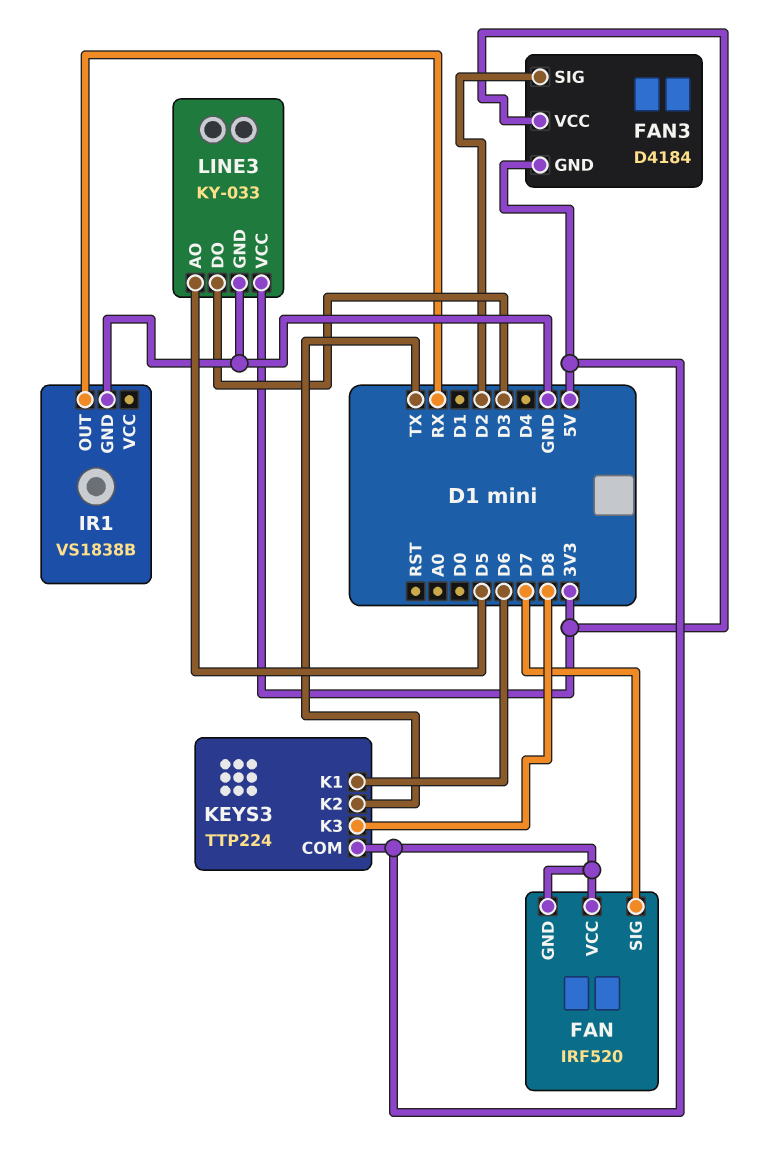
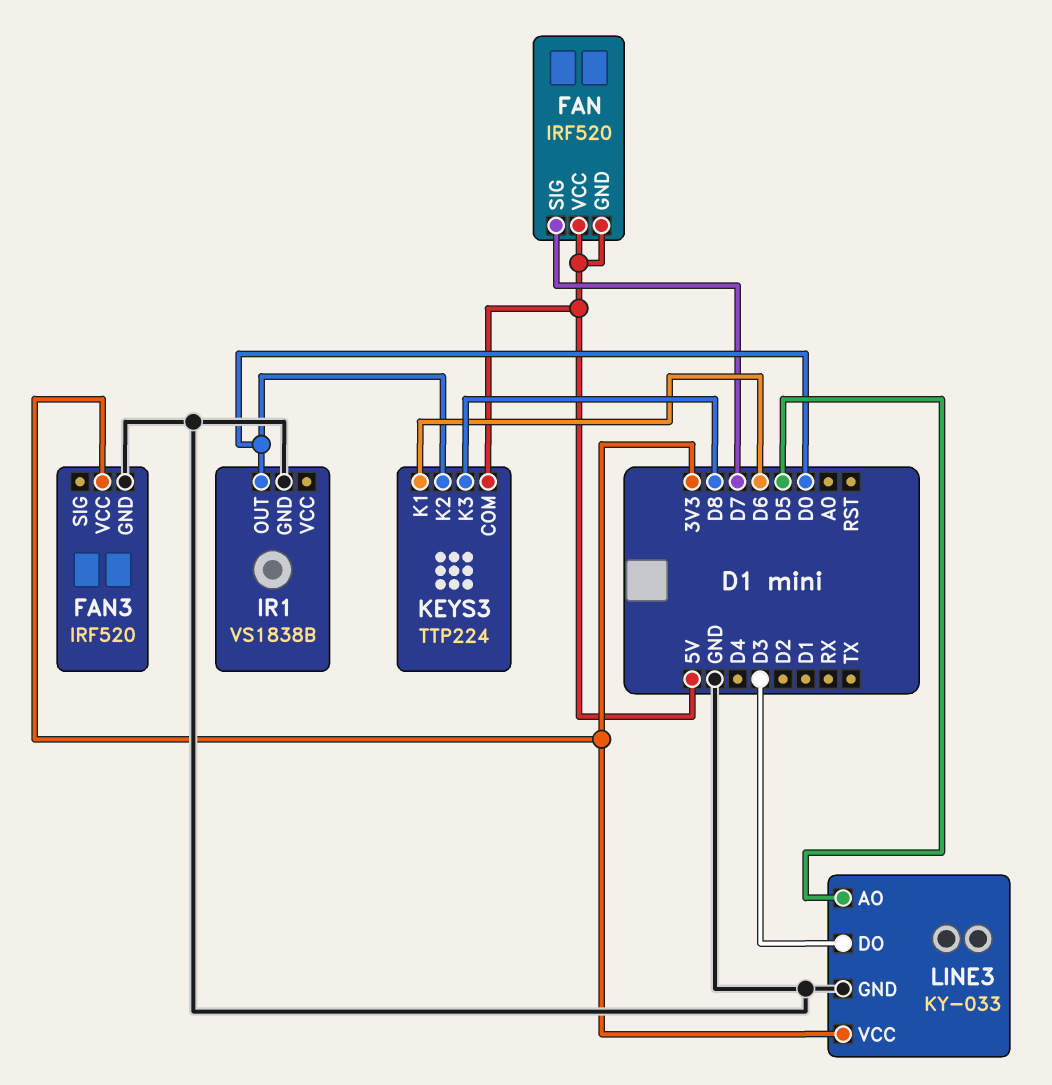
FAN3: D4184 -> IRF520
FAN3 pin GND: 5V -> GND
FAN3 pin SIG: D2 -> none
IR1 pin OUT: RX -> D0
KEYS3 pin K2: TX -> D0

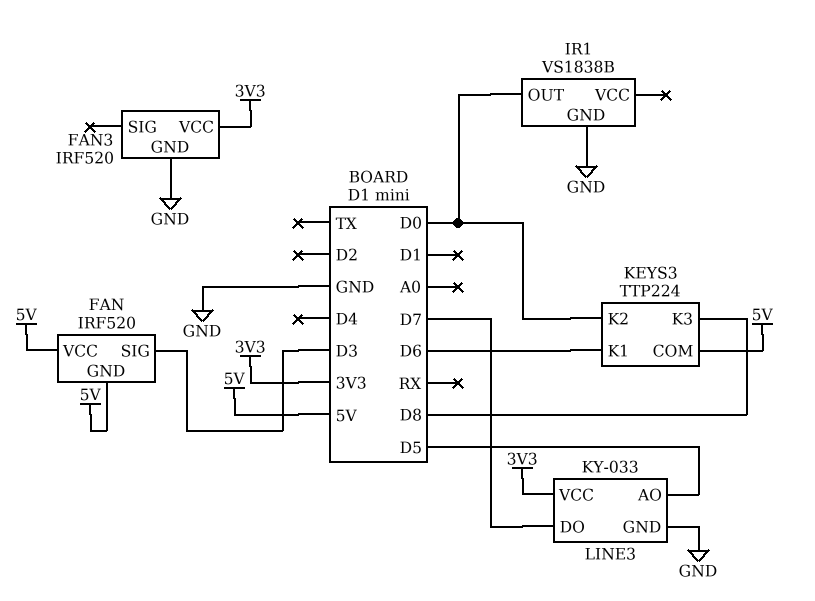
FAN pin SIG: D7 -> D3
LINE3 pin DO: D3 -> D7

